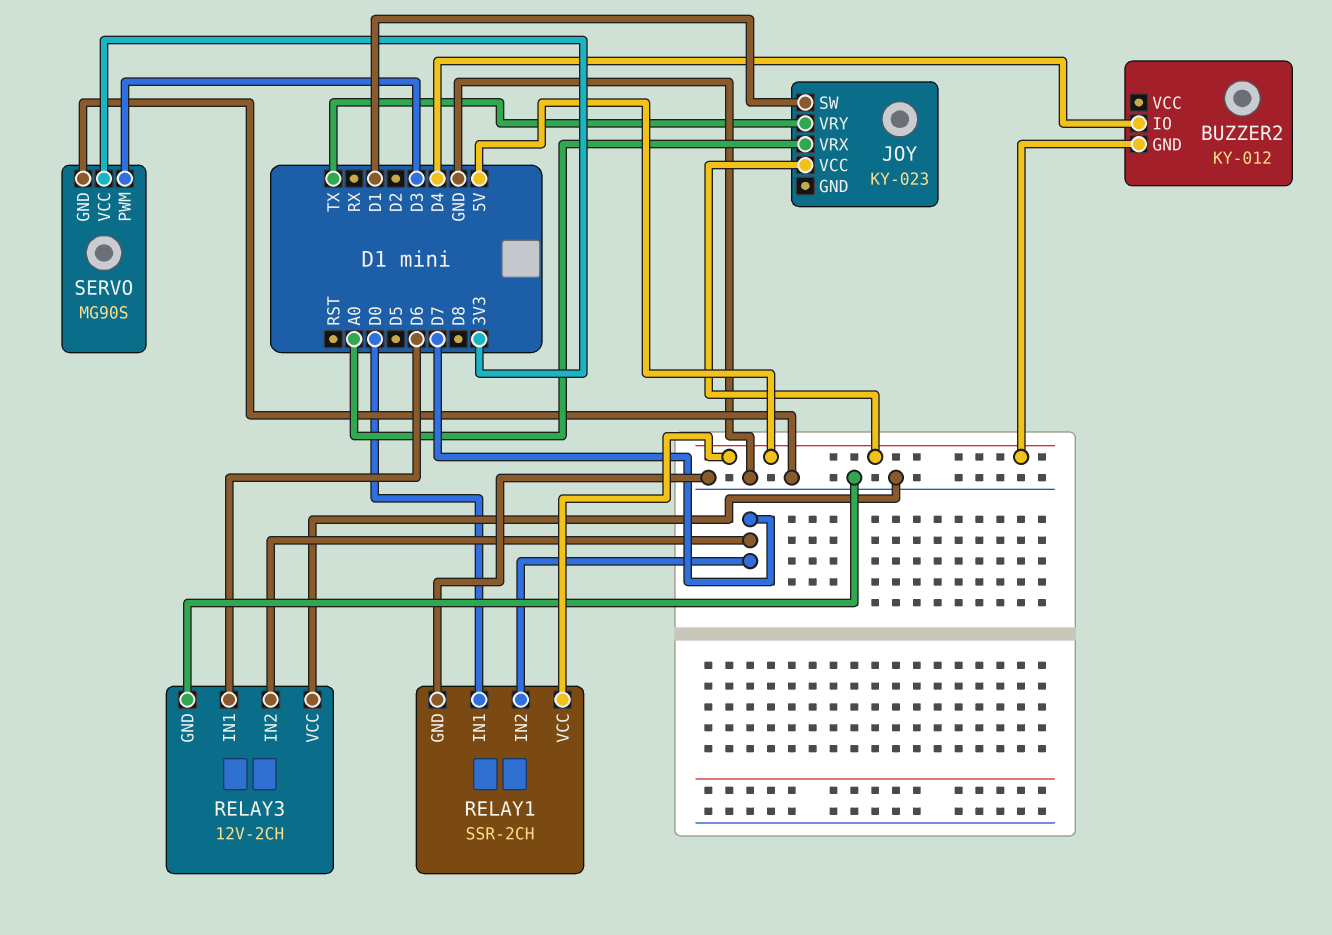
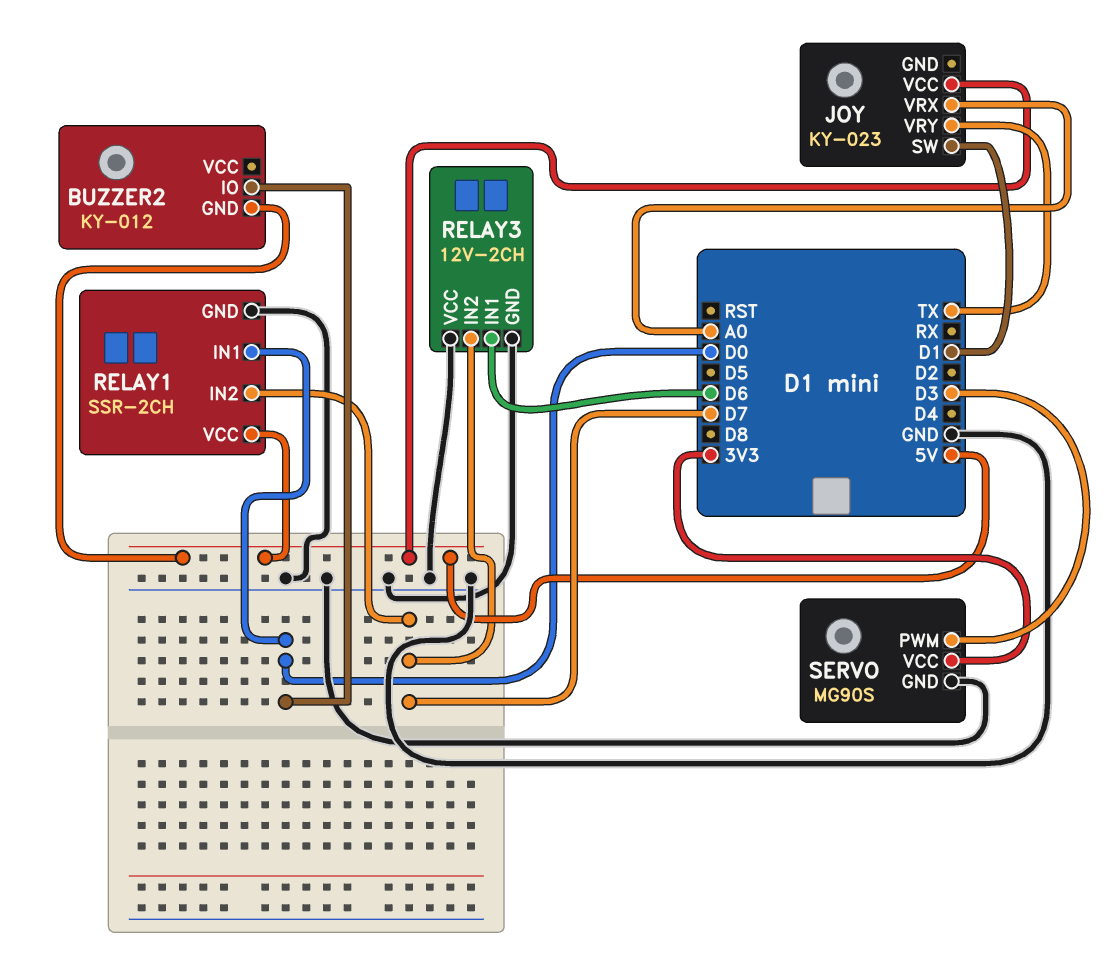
BUZZER2 pin IO: D4 -> D0

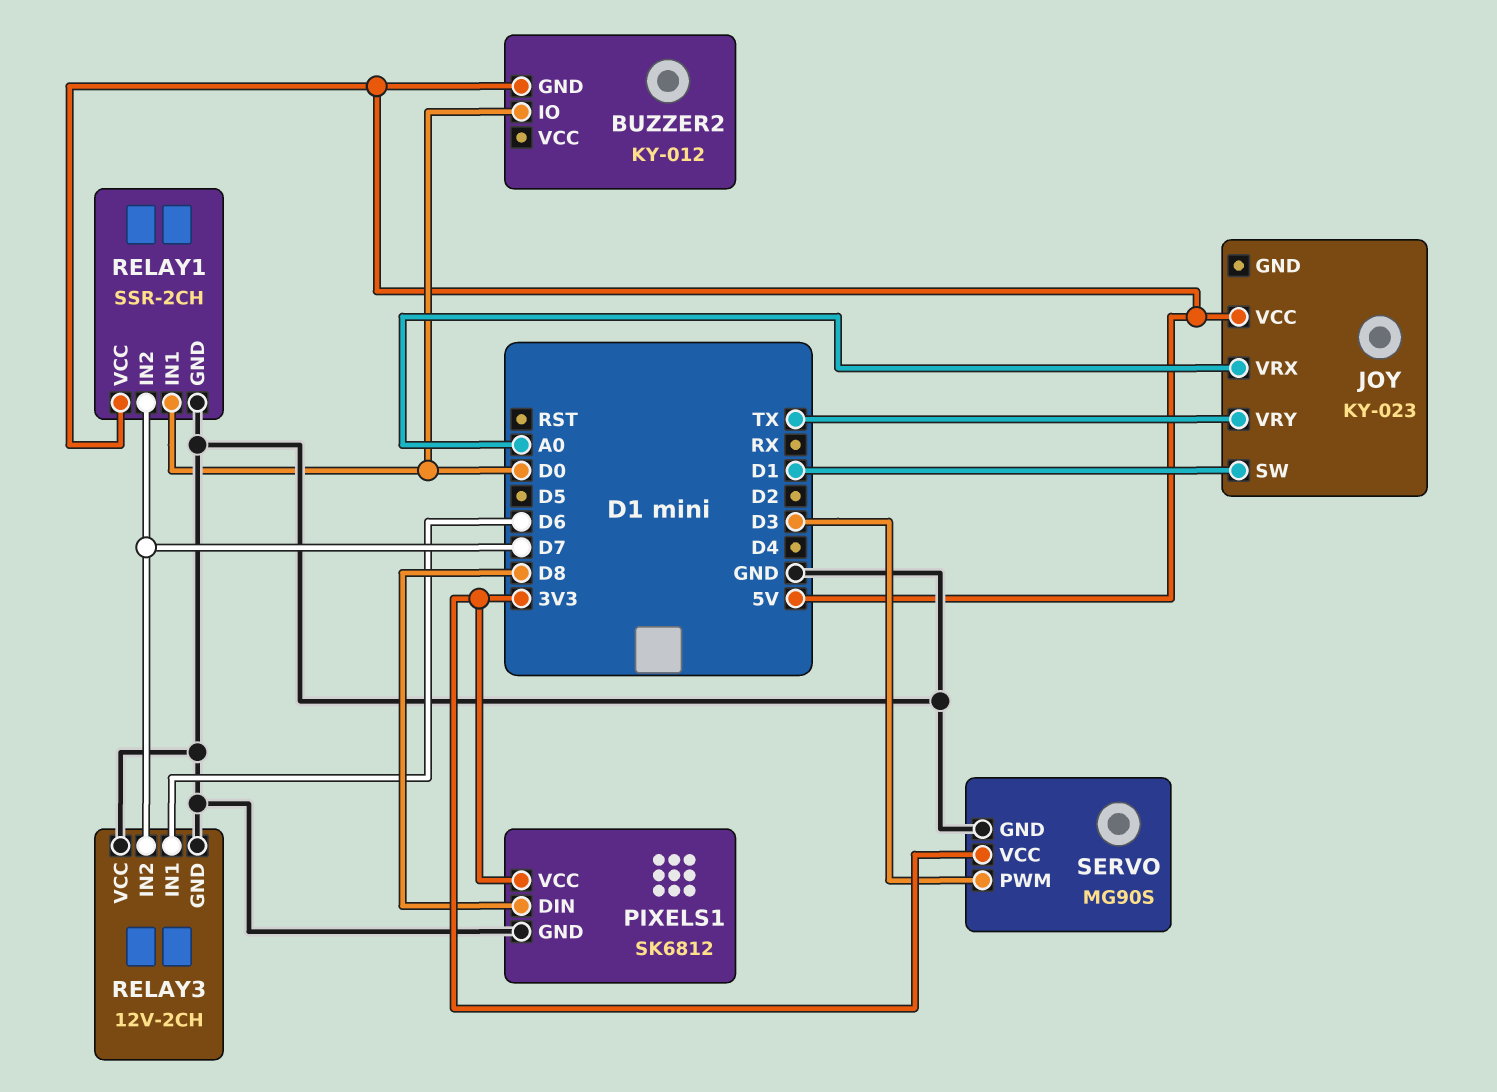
PIXELS1: none -> SK6812
PIXELS1 pin DIN: none -> D8
PIXELS1 pin GND: none -> GND
PIXELS1 pin VCC: none -> 3V3

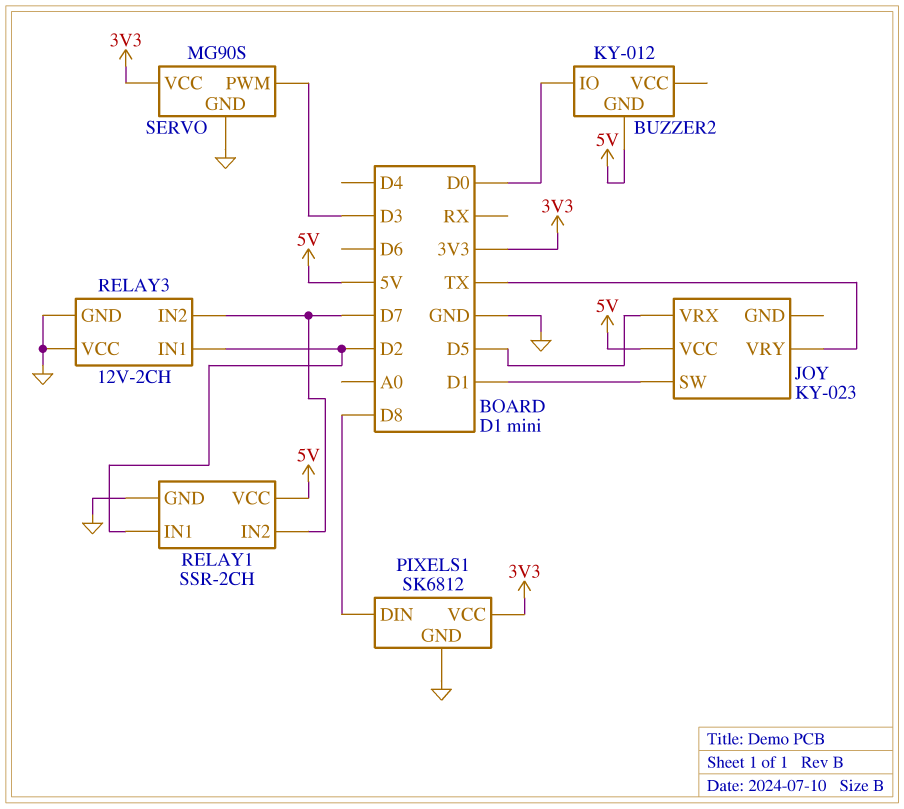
JOY pin VRX: A0 -> D5
RELAY1 pin IN1: D0 -> D2
RELAY3 pin IN1: D6 -> D2

